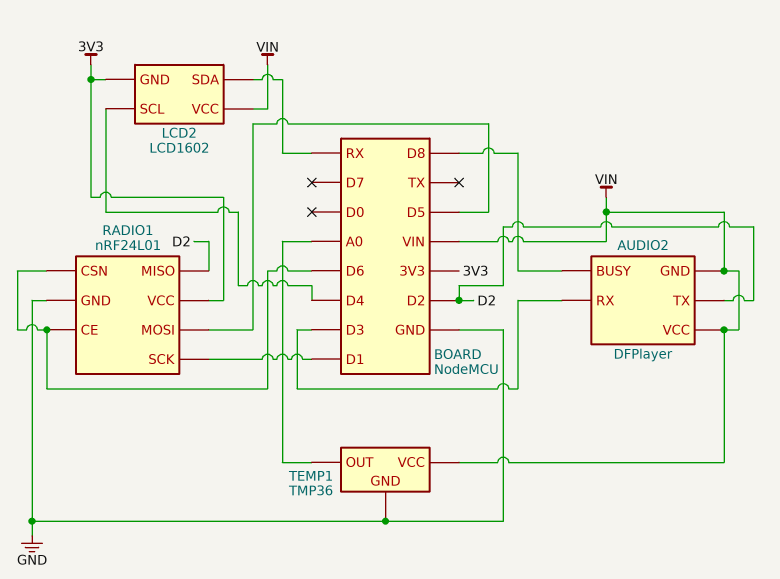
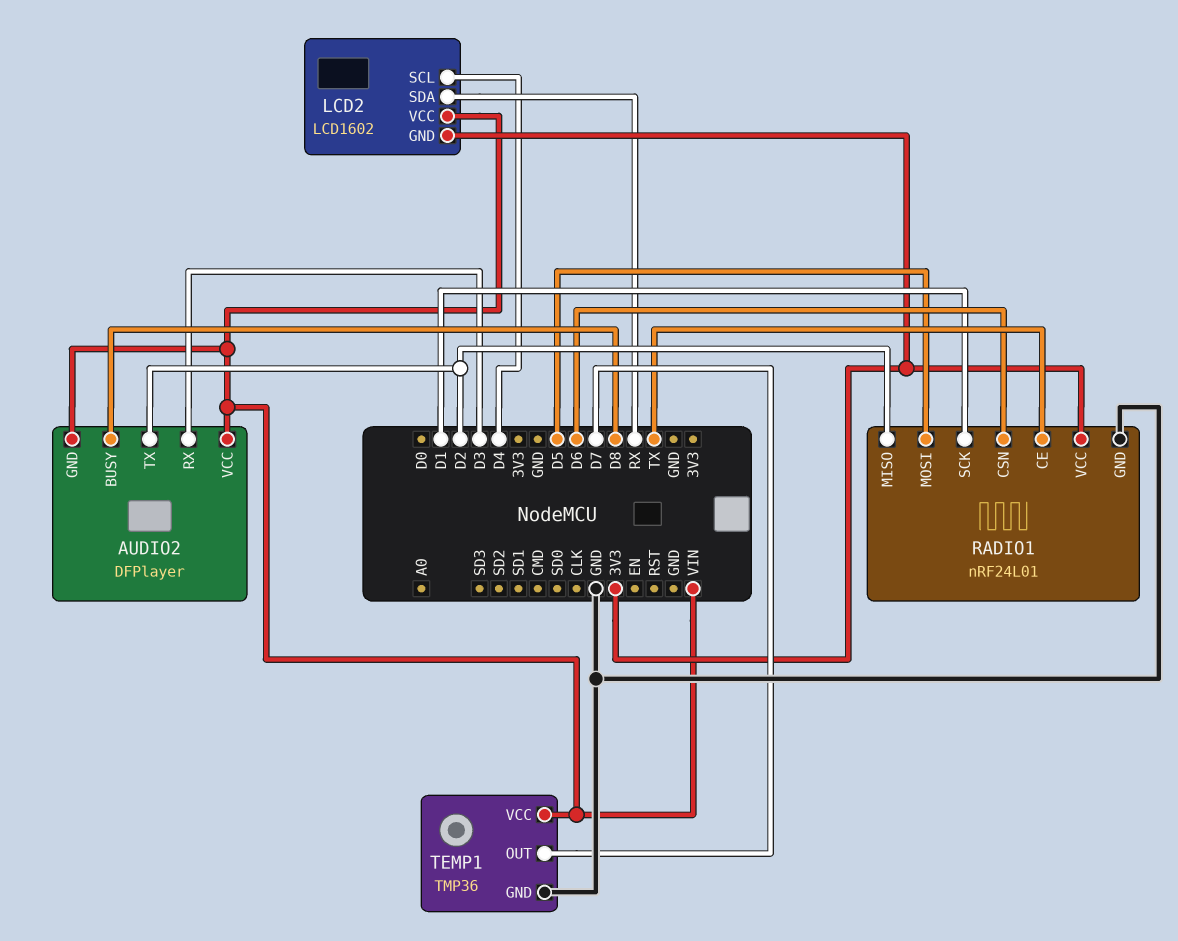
RADIO1 pin CE: D6 -> TX
TEMP1 pin OUT: A0 -> D7

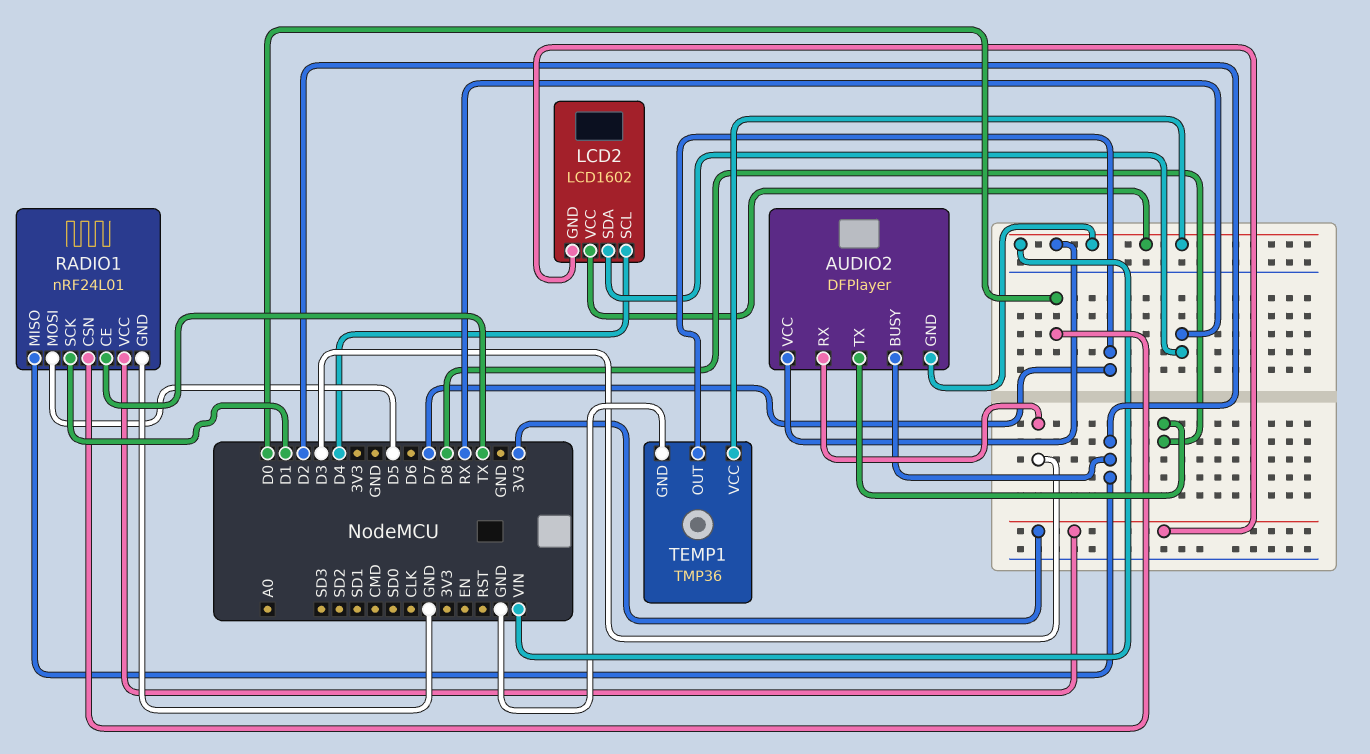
AUDIO2 pin BUSY: D8 -> D2
AUDIO2 pin TX: D2 -> D8
RADIO1 pin CSN: D6 -> D0

